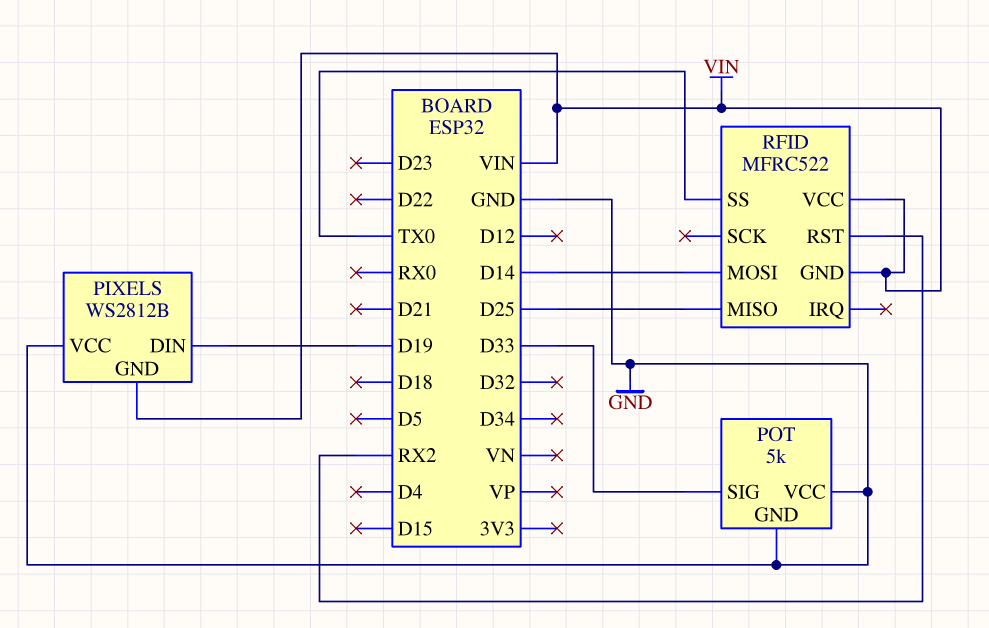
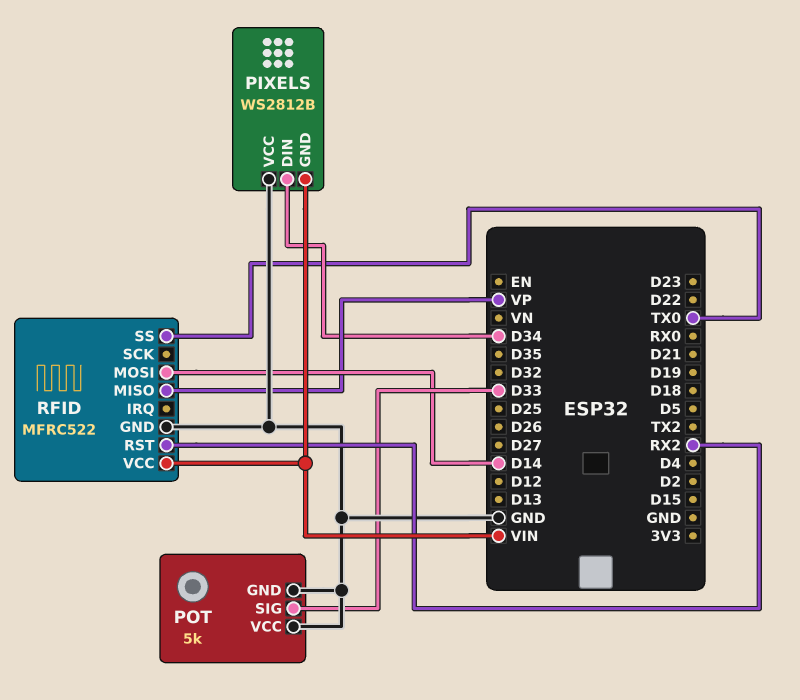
PIXELS pin DIN: D19 -> D34
RFID pin GND: VIN -> GND
RFID pin MISO: D25 -> VP

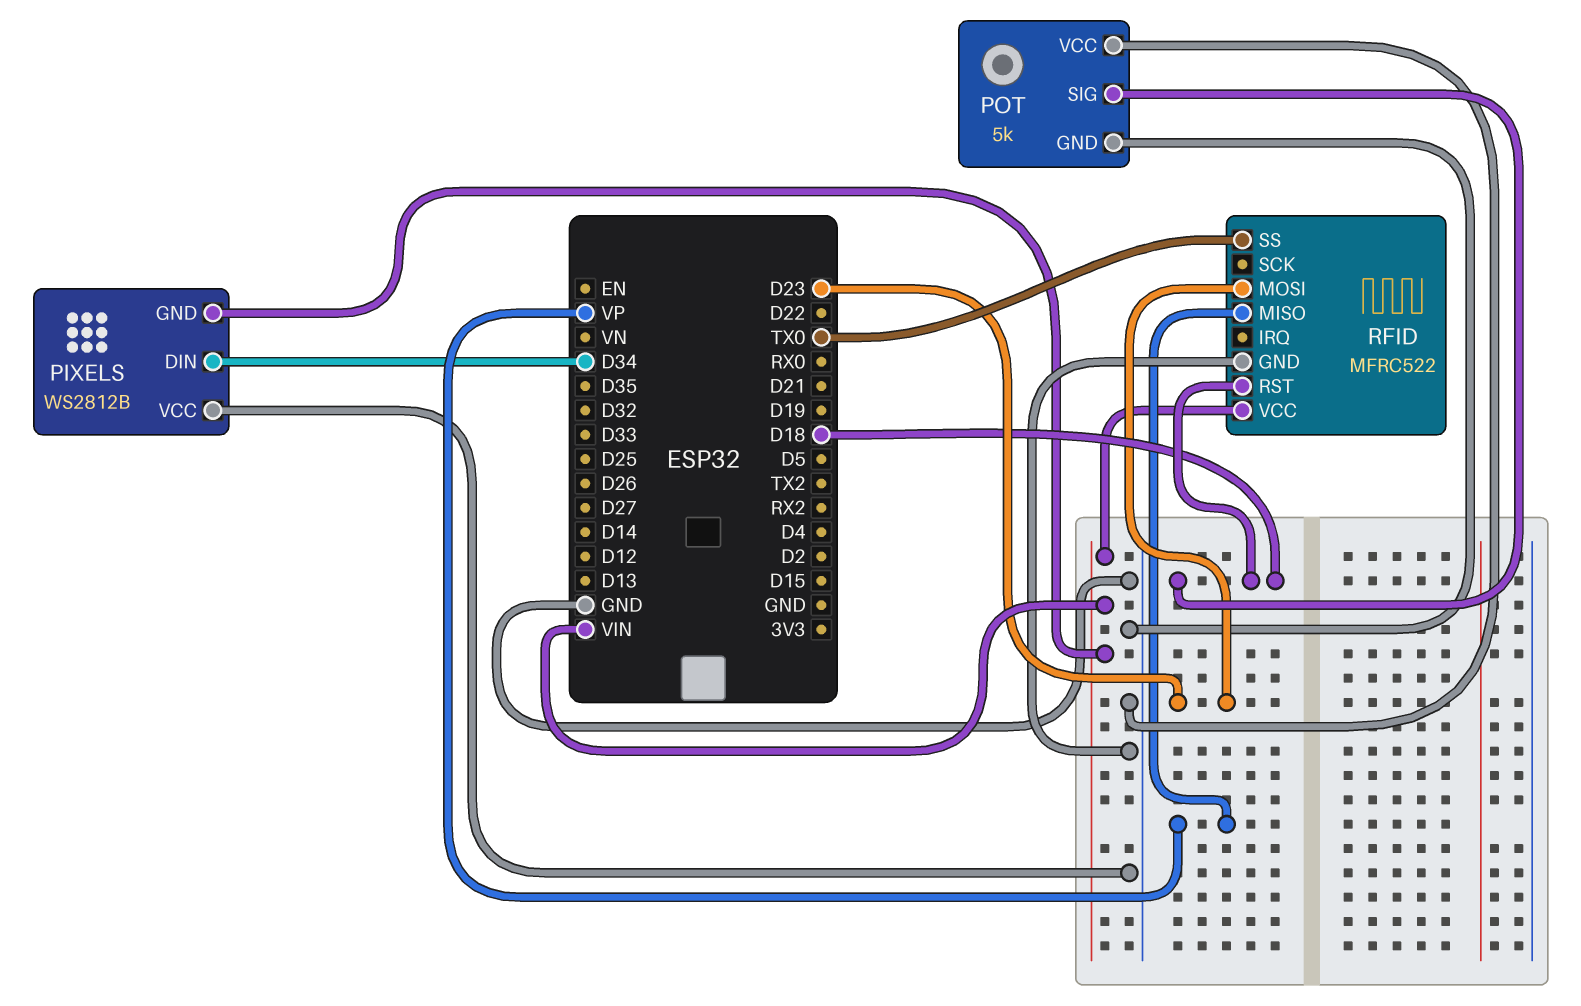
POT pin SIG: D33 -> D18
RFID pin MOSI: D14 -> D23
RFID pin RST: RX2 -> D18

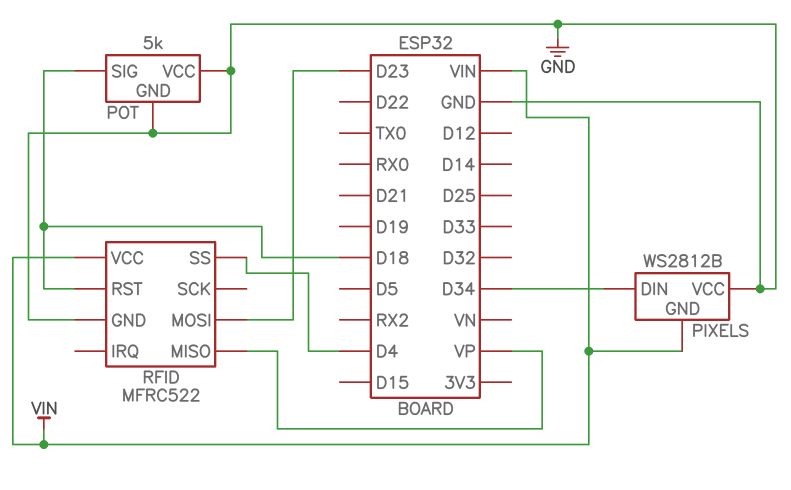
RFID pin SS: TX0 -> D4

